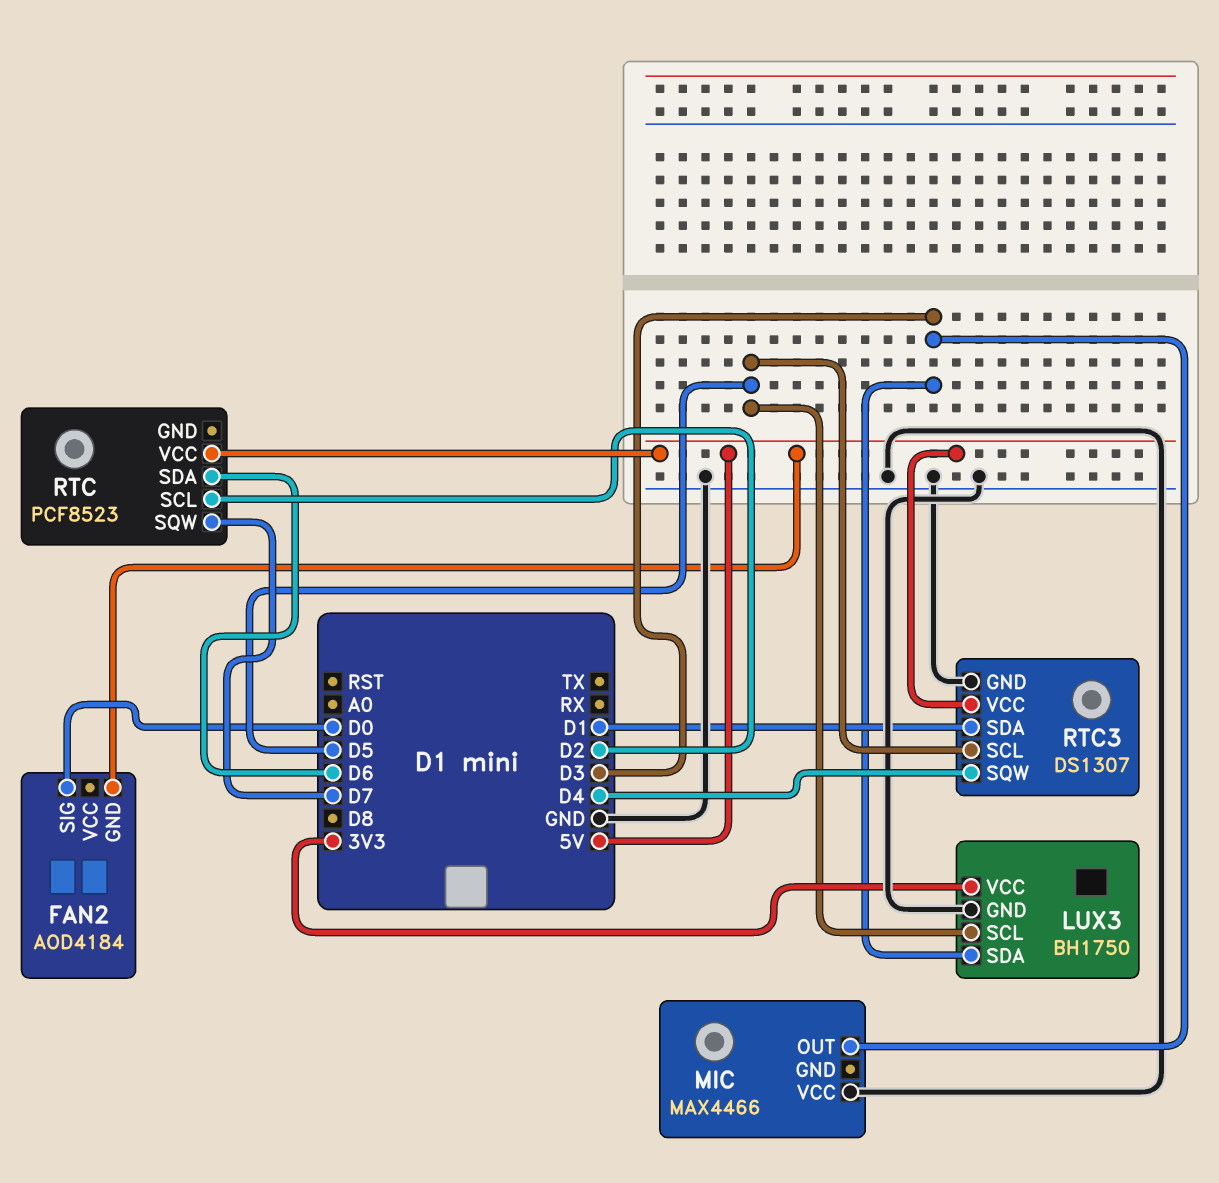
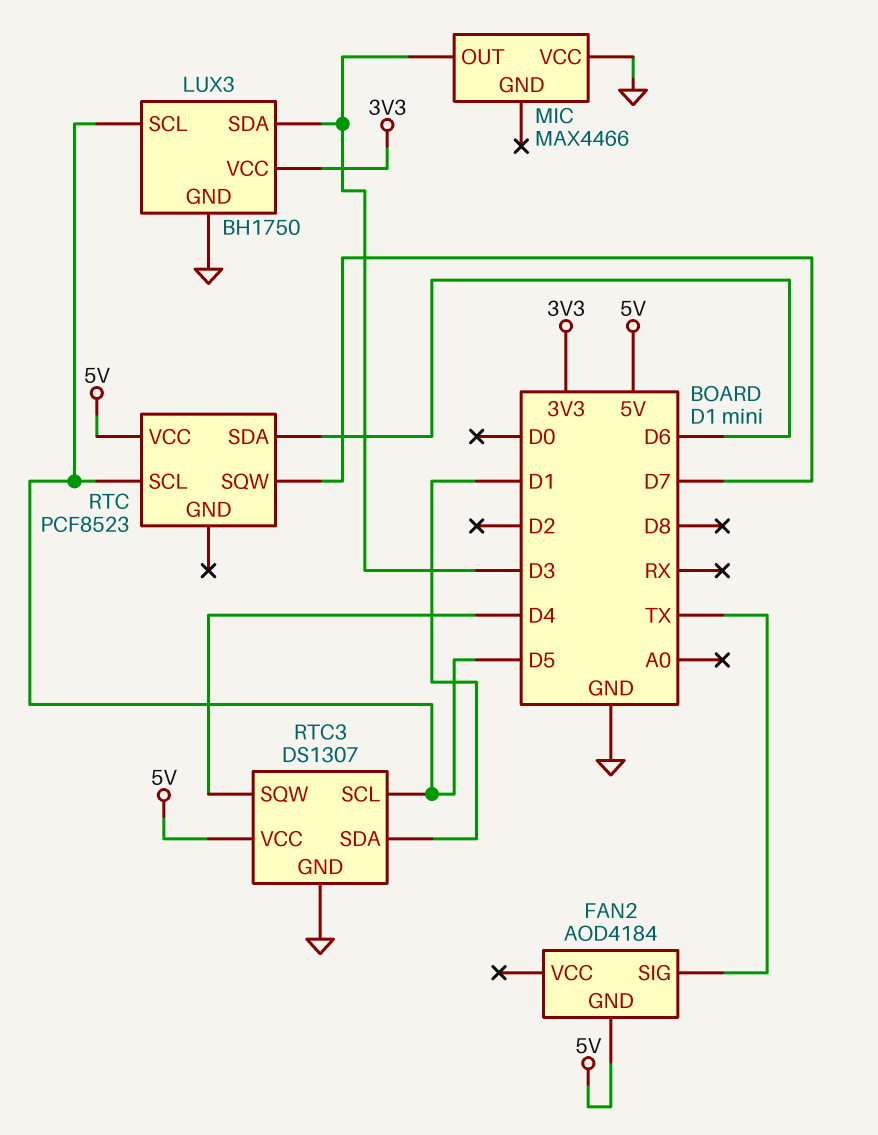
FAN2 pin SIG: D0 -> TX
RTC pin SCL: D2 -> D5

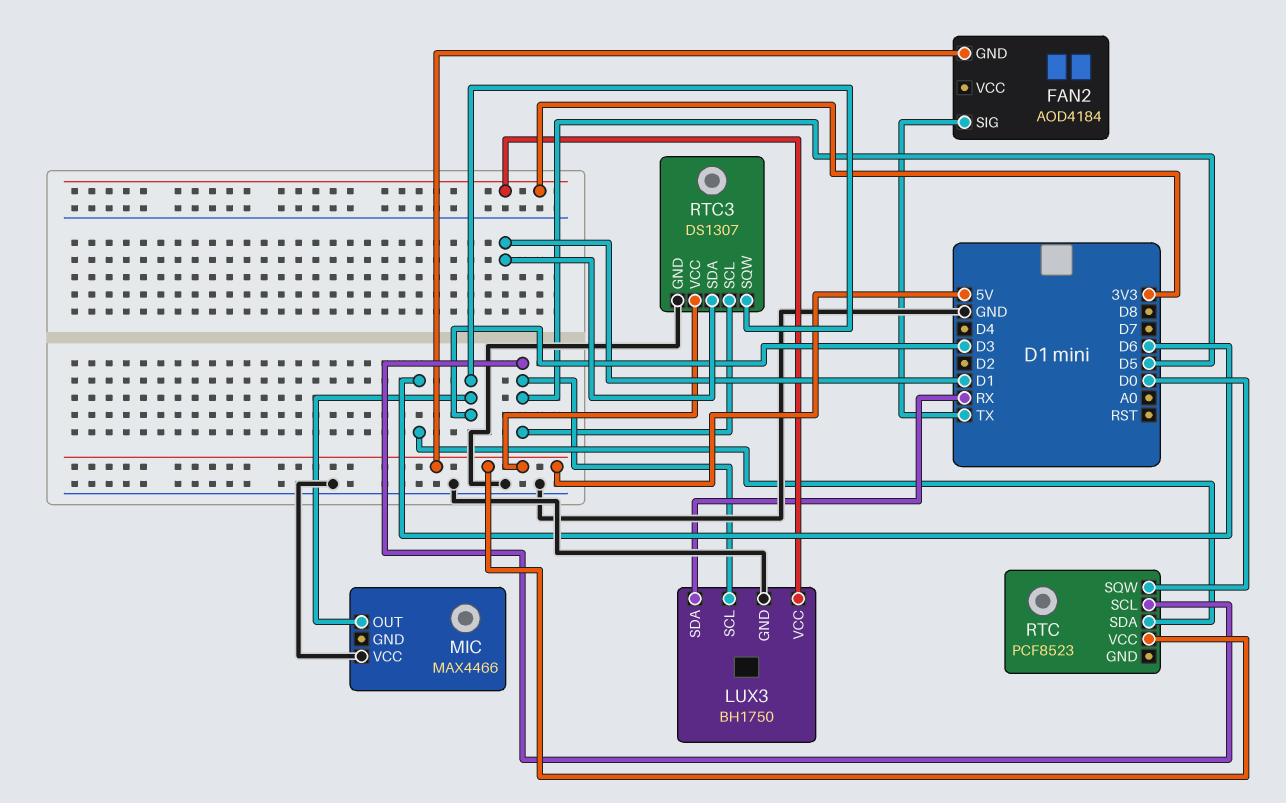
LUX3 pin SDA: D3 -> RX
RTC pin SQW: D7 -> D0
RTC3 pin SQW: D4 -> D3

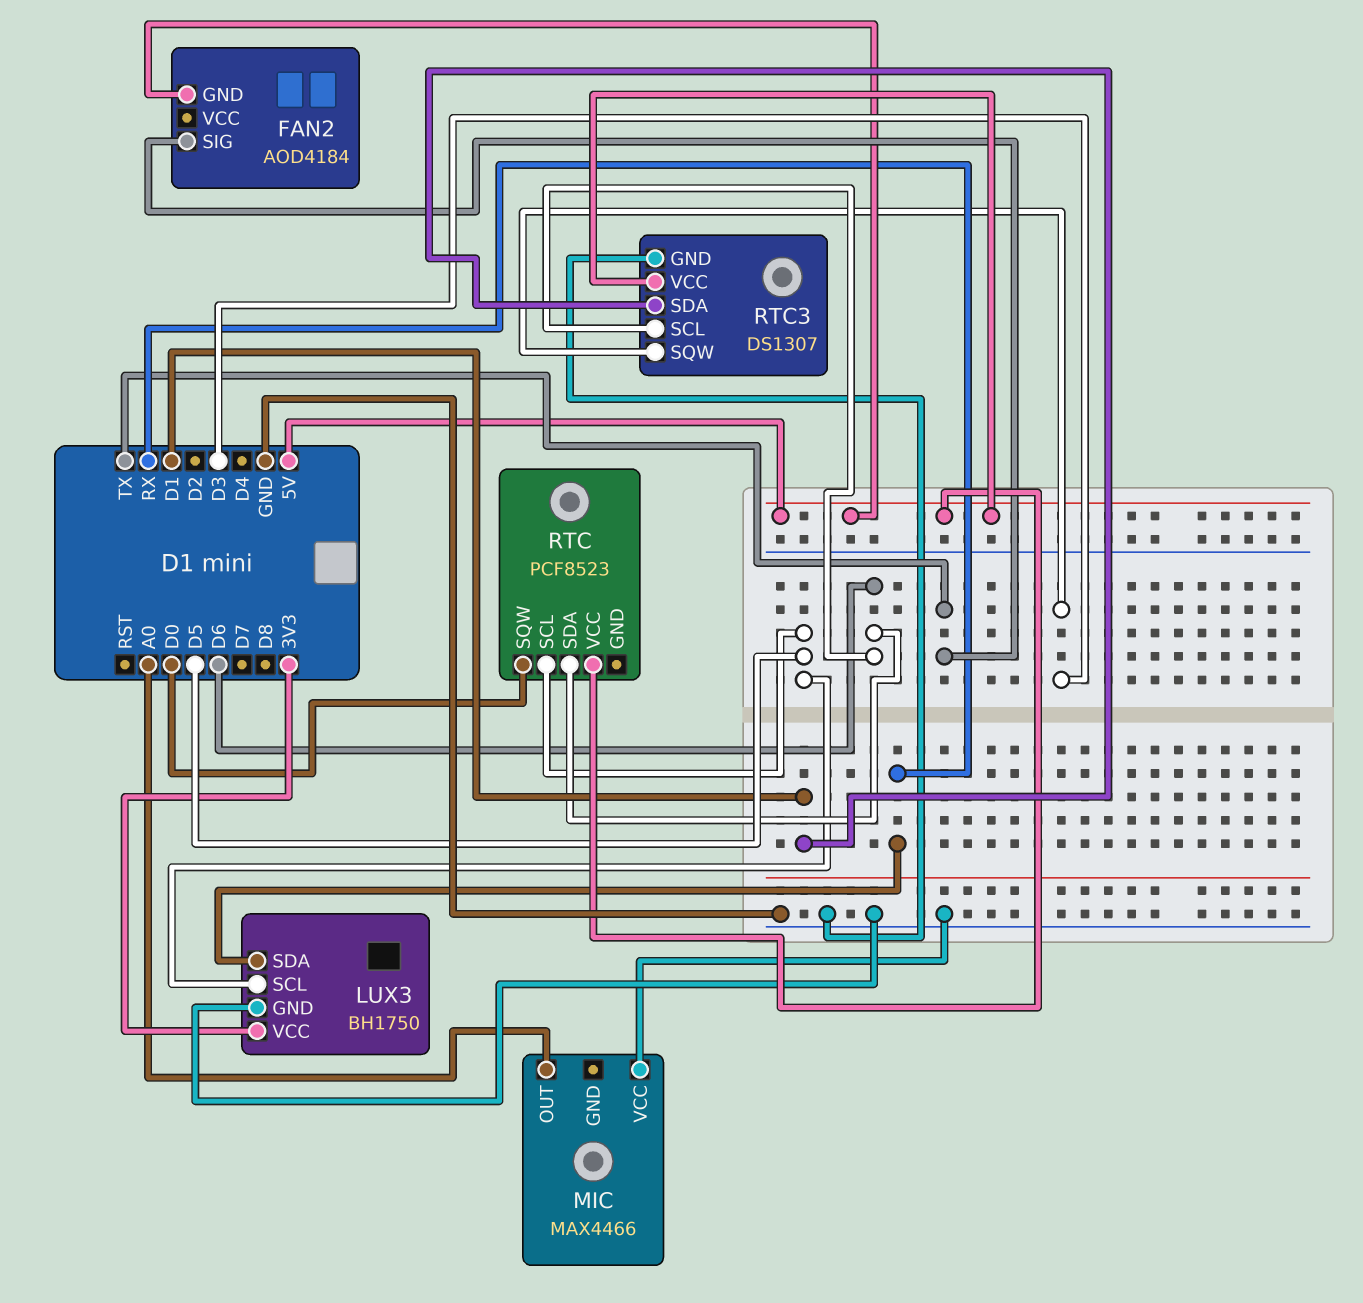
MIC pin OUT: D3 -> A0
RTC3 pin SCL: D5 -> D6

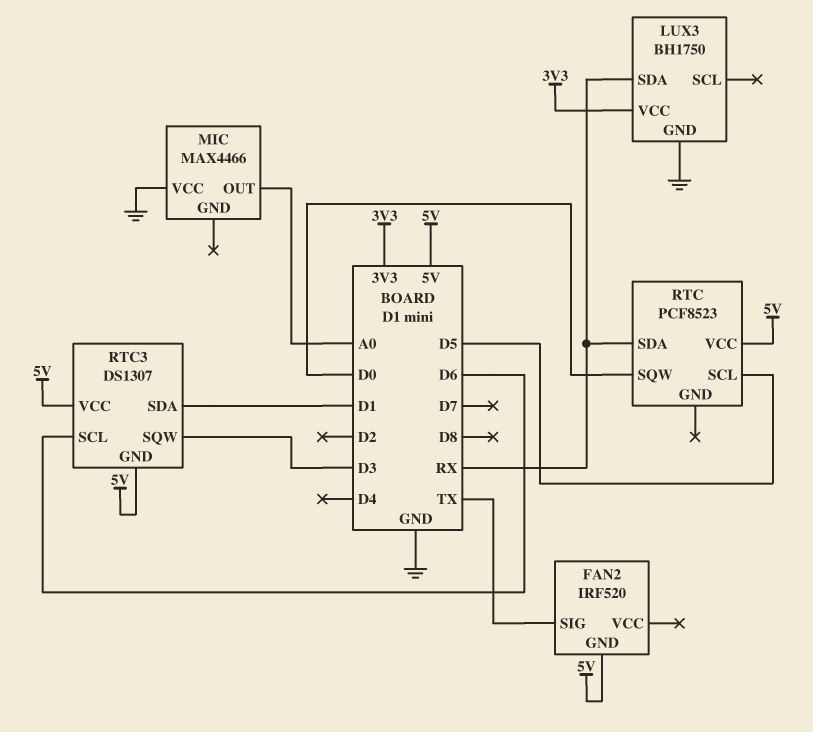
FAN2: AOD4184 -> IRF520
LUX3 pin SCL: D5 -> none
RTC pin SDA: D6 -> RX
RTC3 pin GND: GND -> 5V

